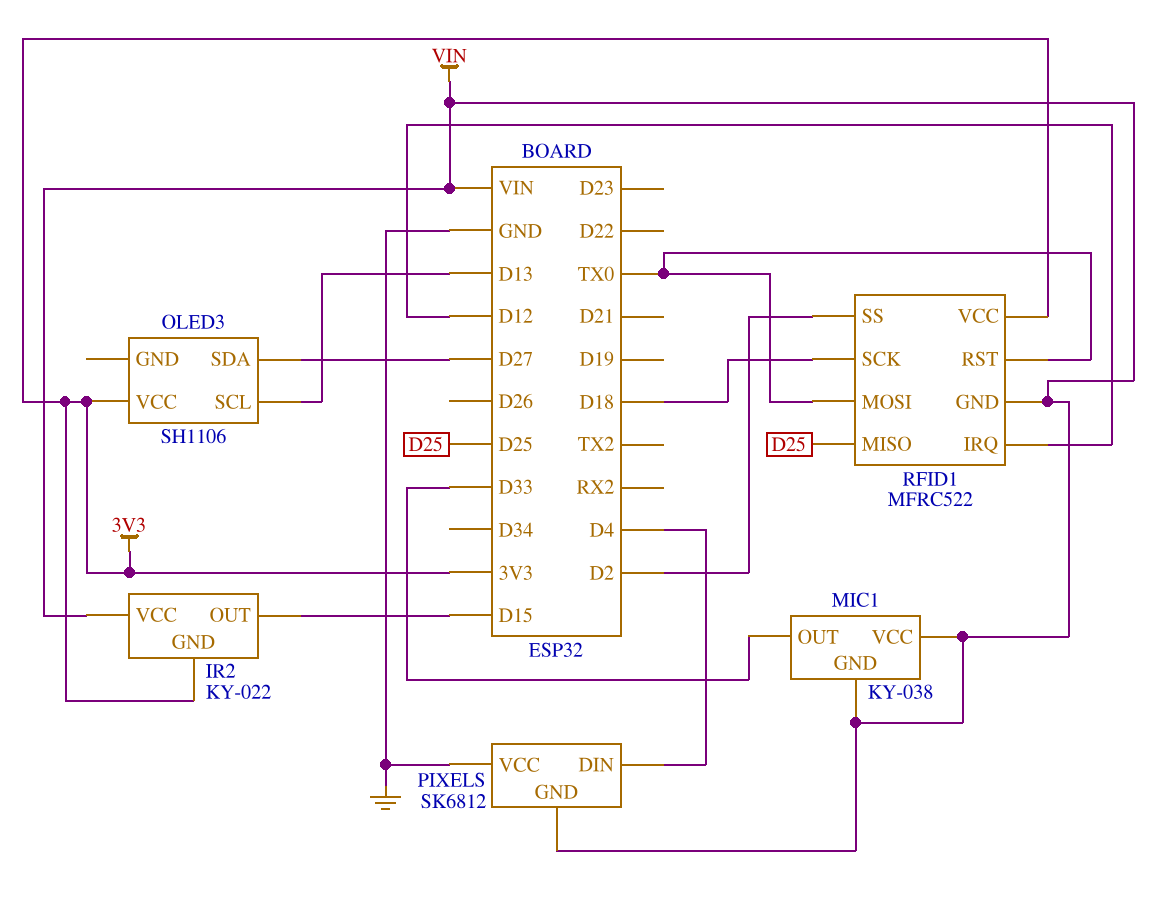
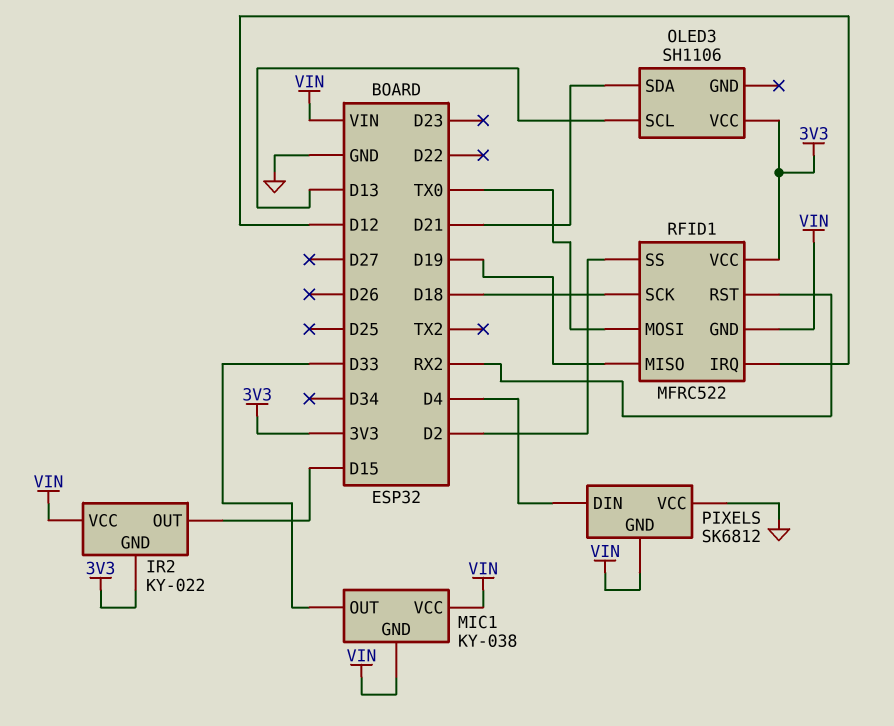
OLED3 pin SDA: D27 -> D21
RFID1 pin MISO: D25 -> D19
RFID1 pin RST: TX0 -> RX2

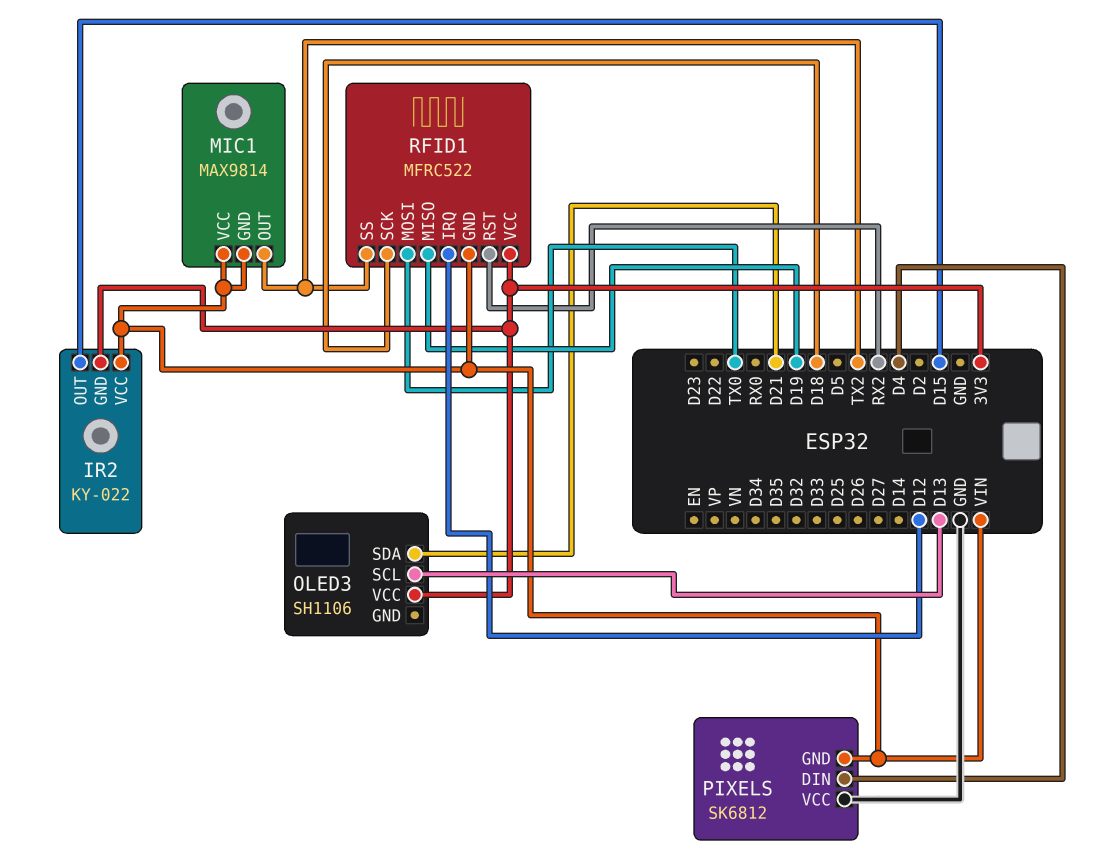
MIC1: KY-038 -> MAX9814
MIC1 pin OUT: D33 -> TX2
RFID1 pin SS: D2 -> TX2

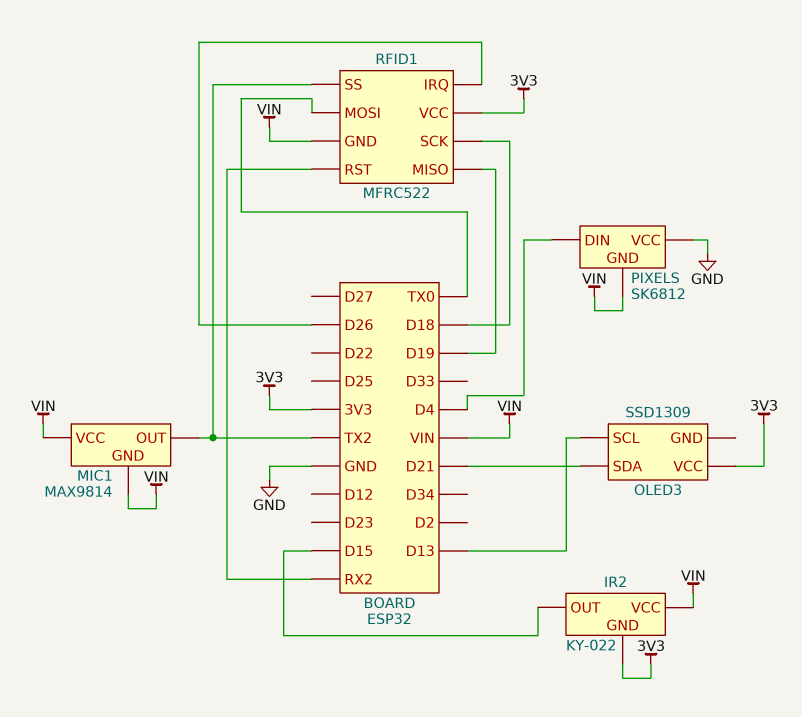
OLED3: SH1106 -> SSD1309
RFID1 pin IRQ: D12 -> D26

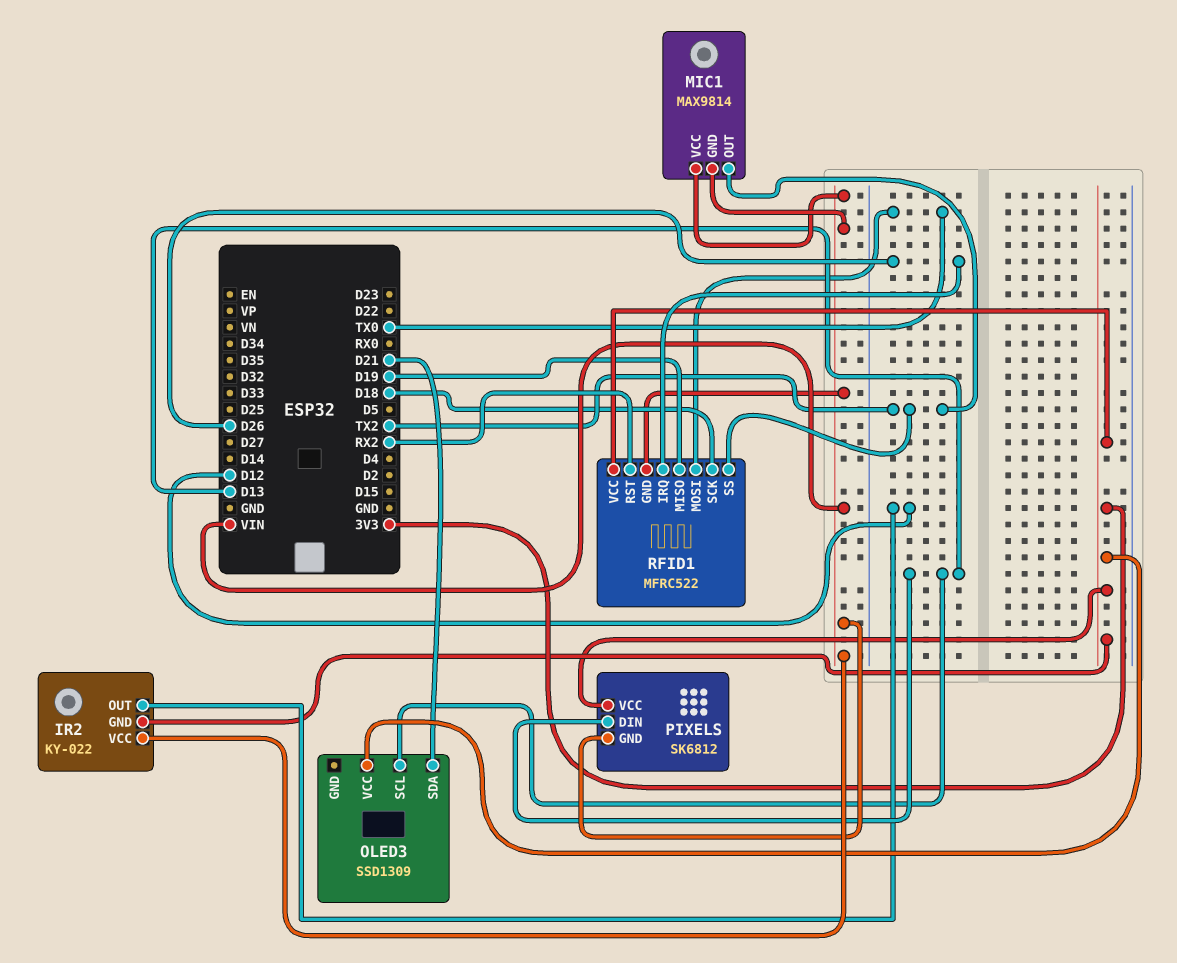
IR2 pin OUT: D15 -> D12
PIXELS pin DIN: D4 -> D13
PIXELS pin VCC: GND -> 3V3

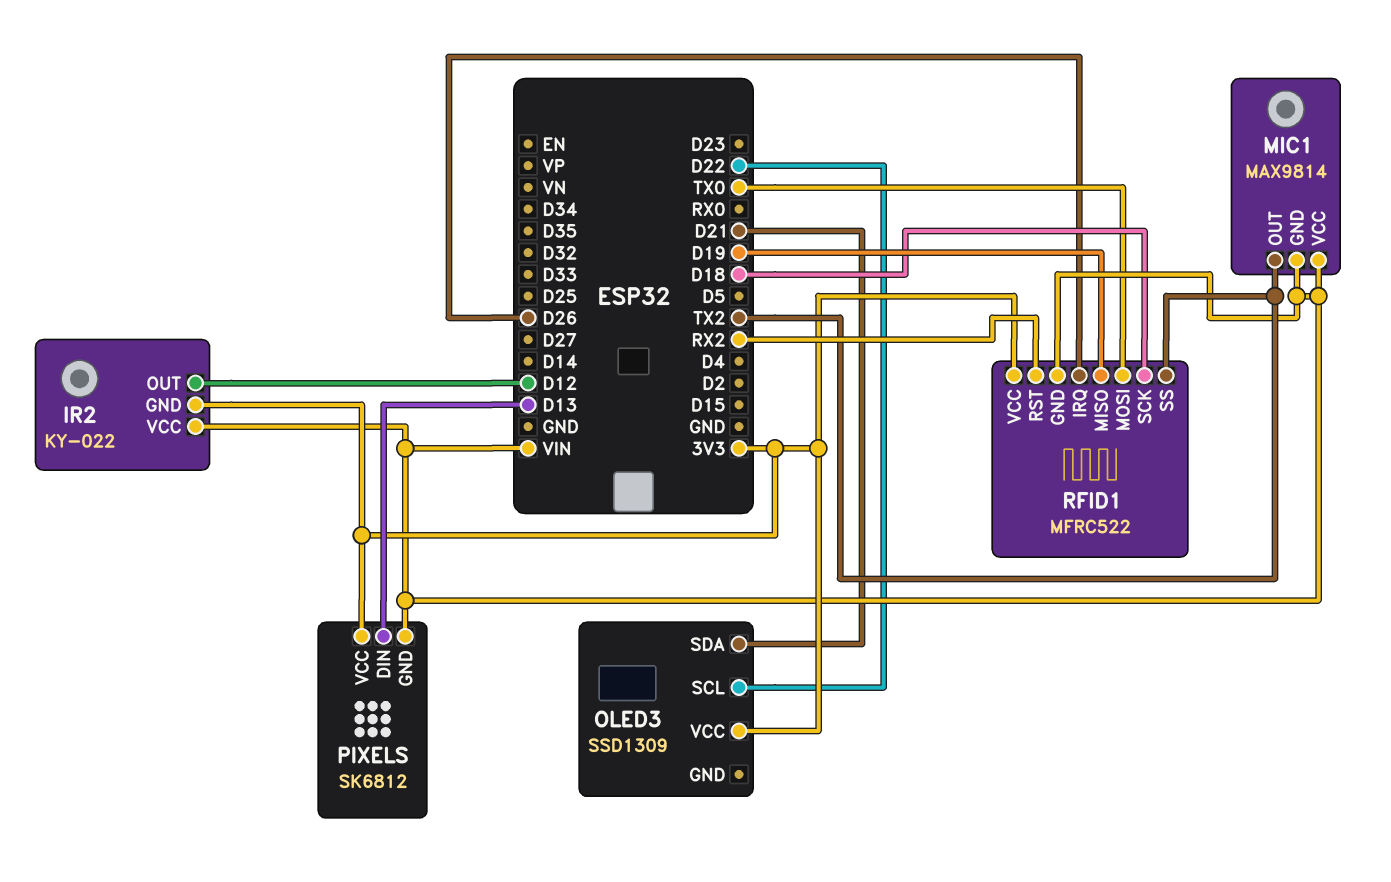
OLED3 pin SCL: D13 -> D22

